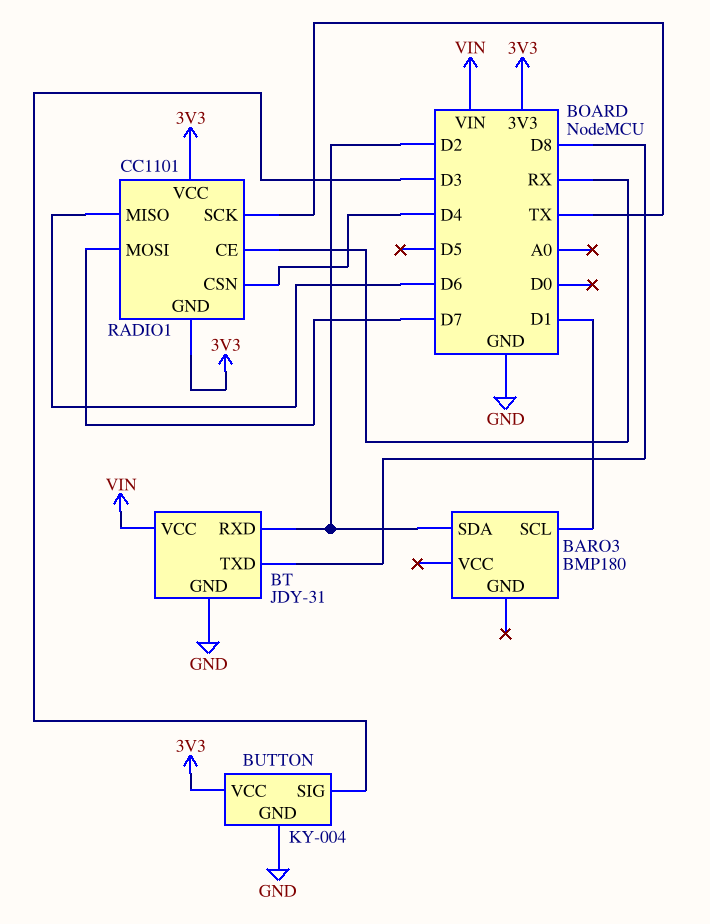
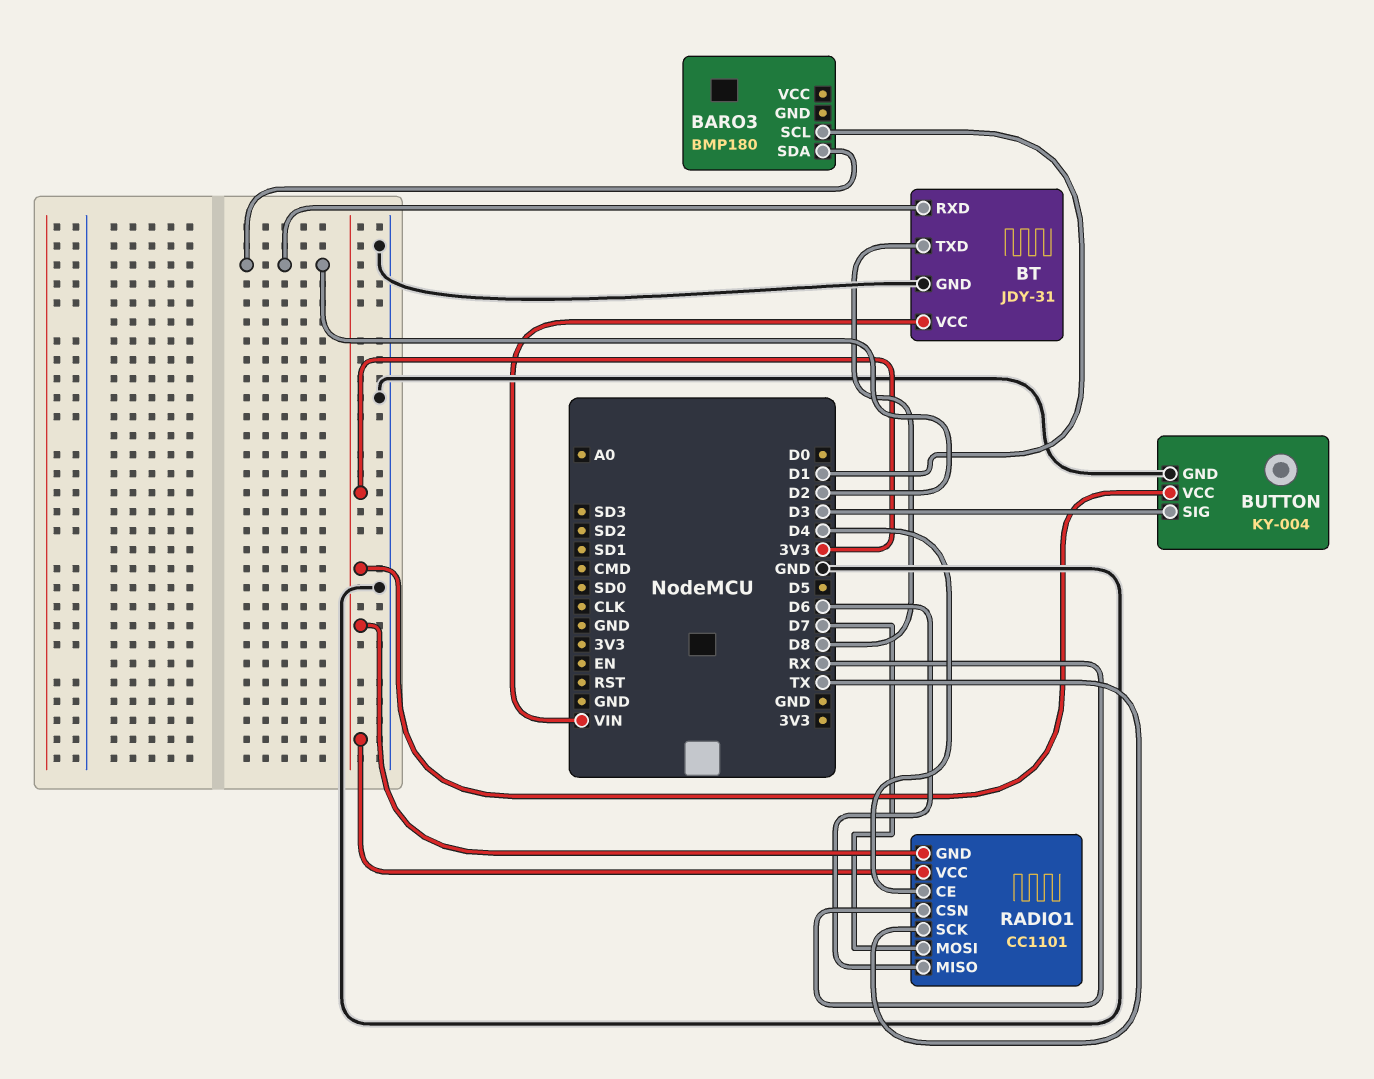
RADIO1 pin CE: RX -> D4
RADIO1 pin CSN: D4 -> RX

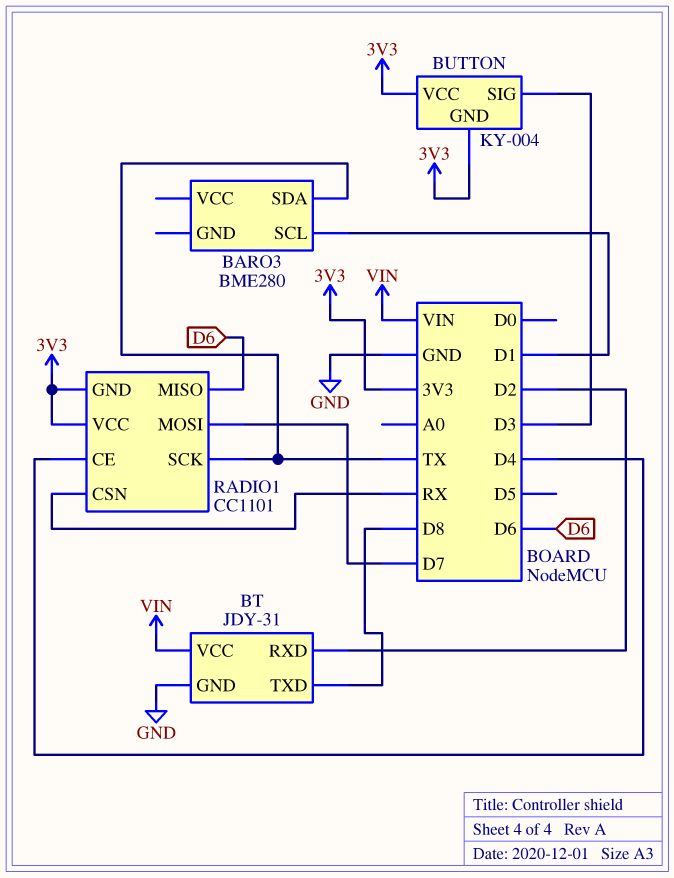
BARO3: BMP180 -> BME280
BARO3 pin SDA: D2 -> TX
BUTTON pin GND: GND -> 3V3

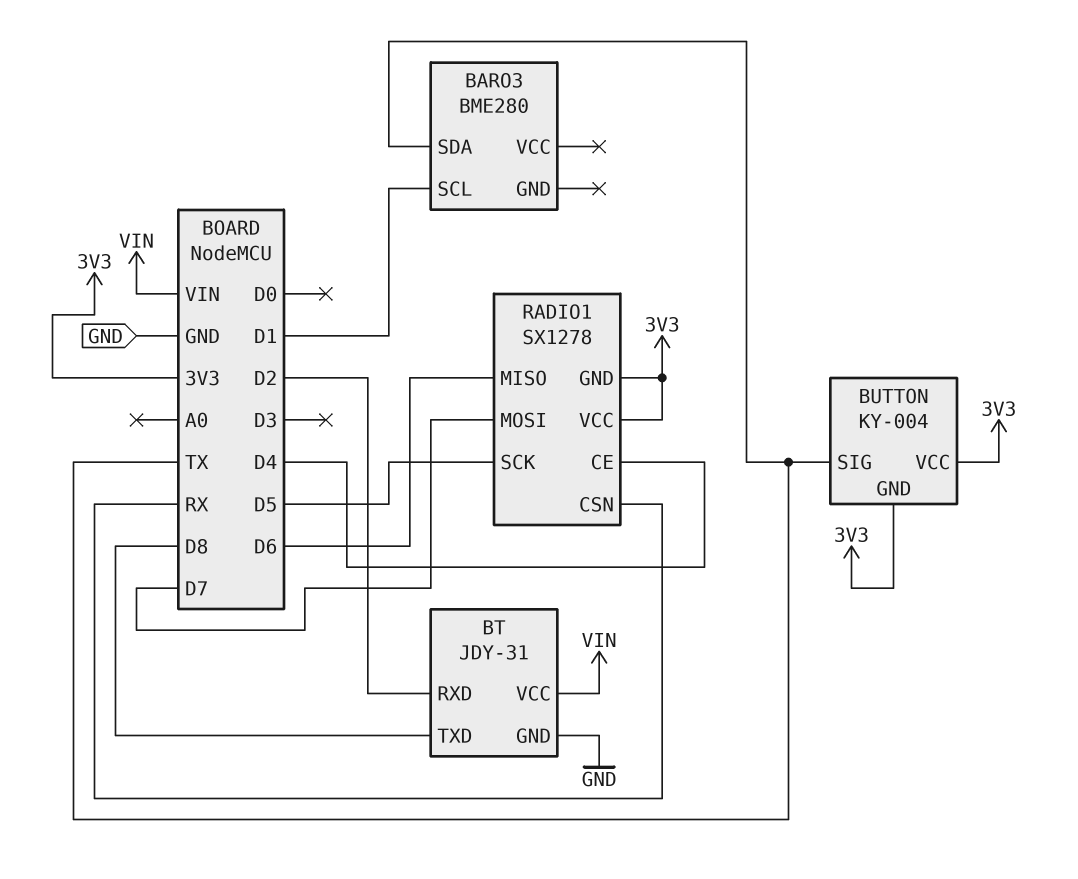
BUTTON pin SIG: D3 -> TX
RADIO1: CC1101 -> SX1278
RADIO1 pin SCK: TX -> D5

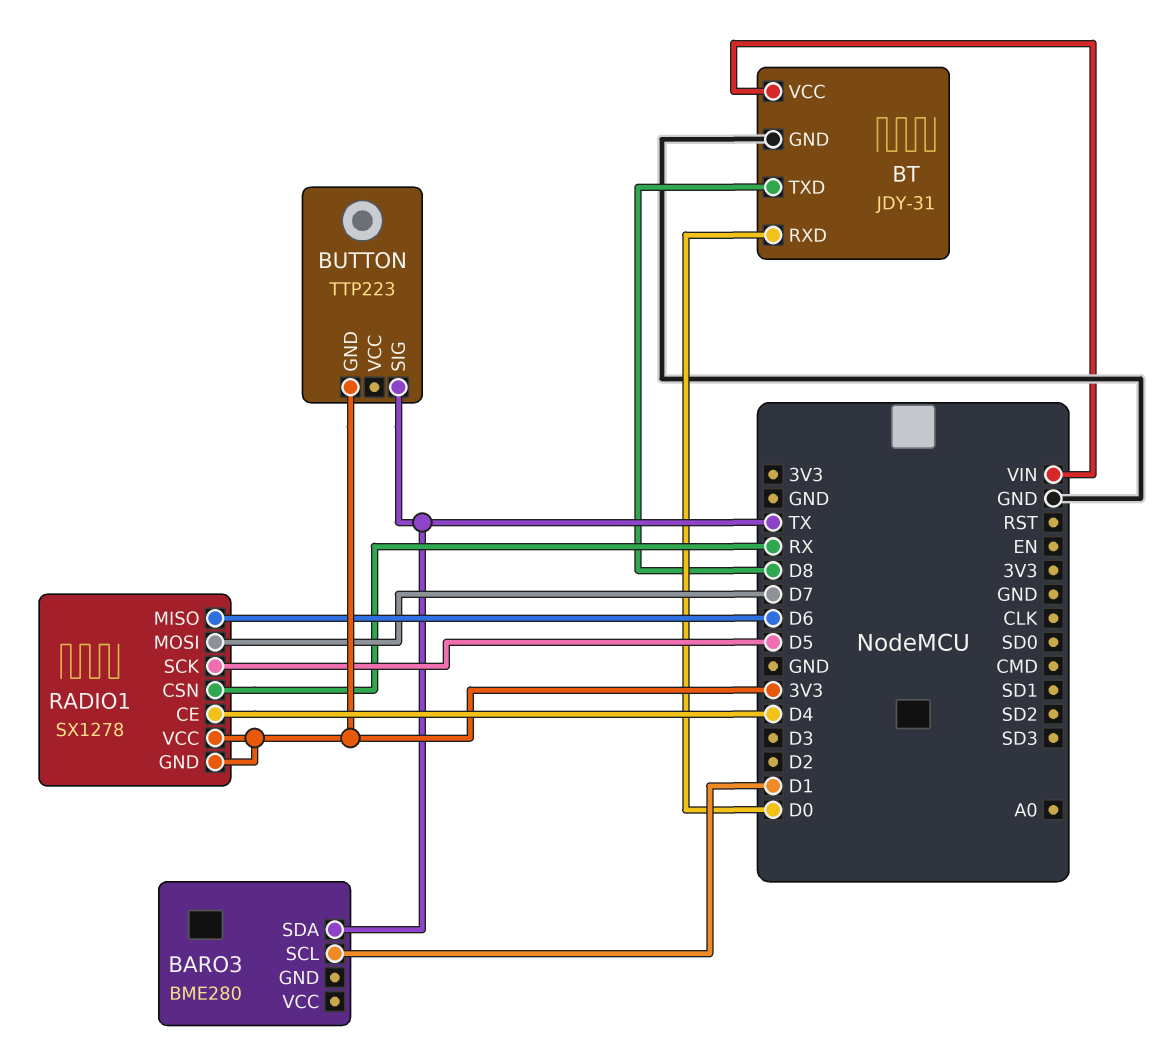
BT pin RXD: D2 -> D0
BUTTON: KY-004 -> TTP223
BUTTON pin VCC: 3V3 -> none

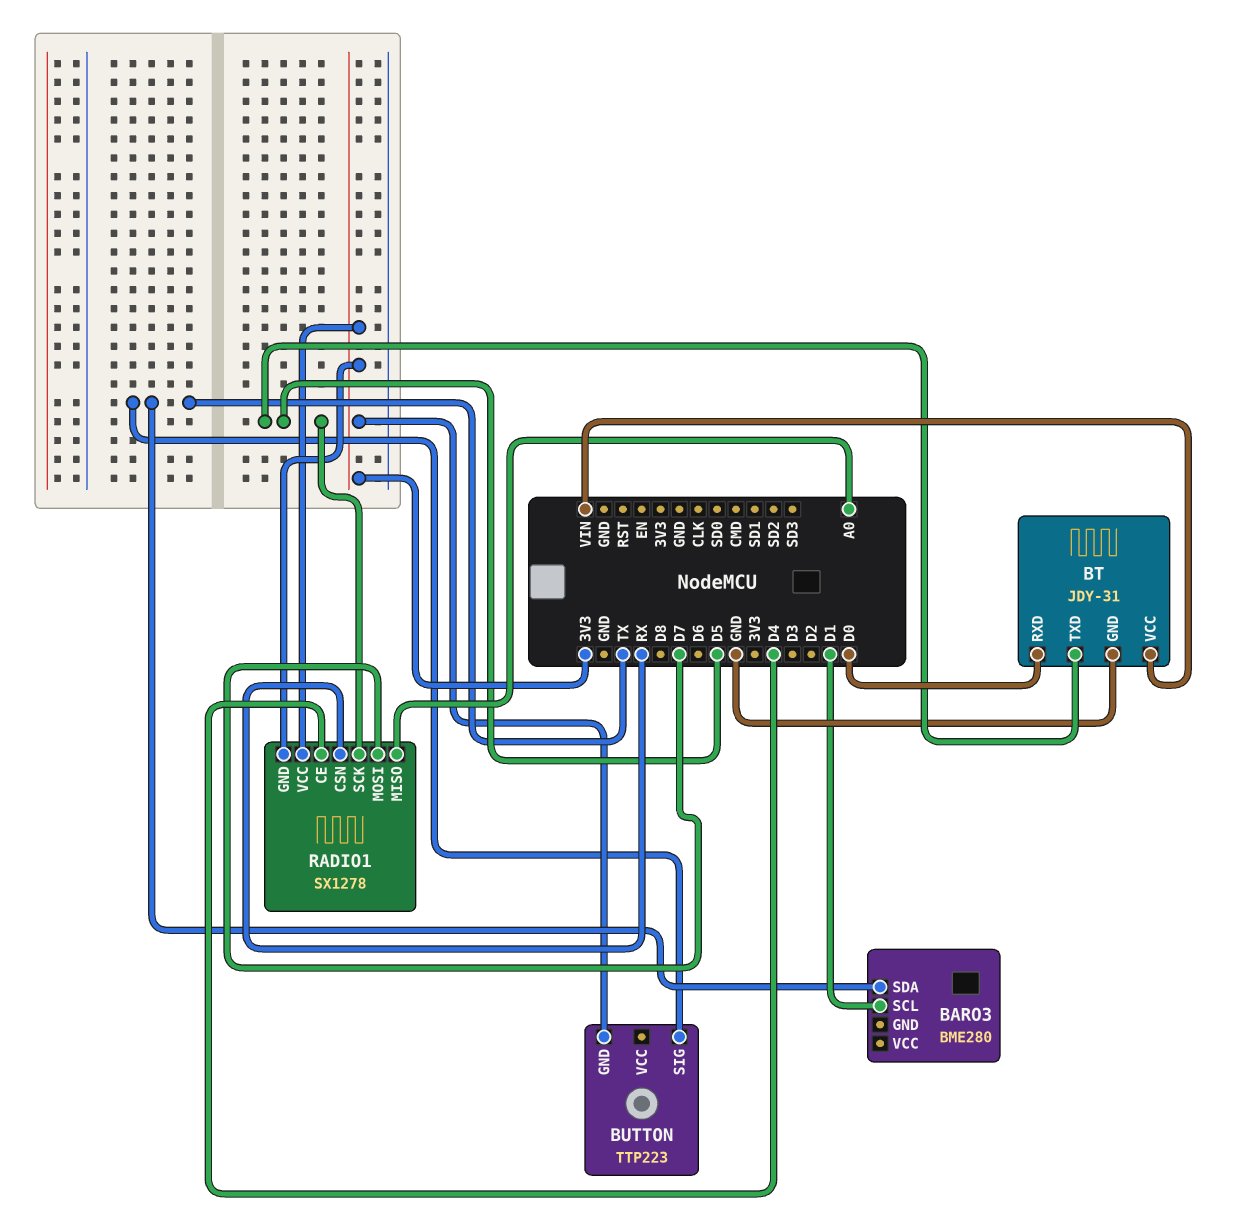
BT pin TXD: D8 -> D5
RADIO1 pin MISO: D6 -> A0

